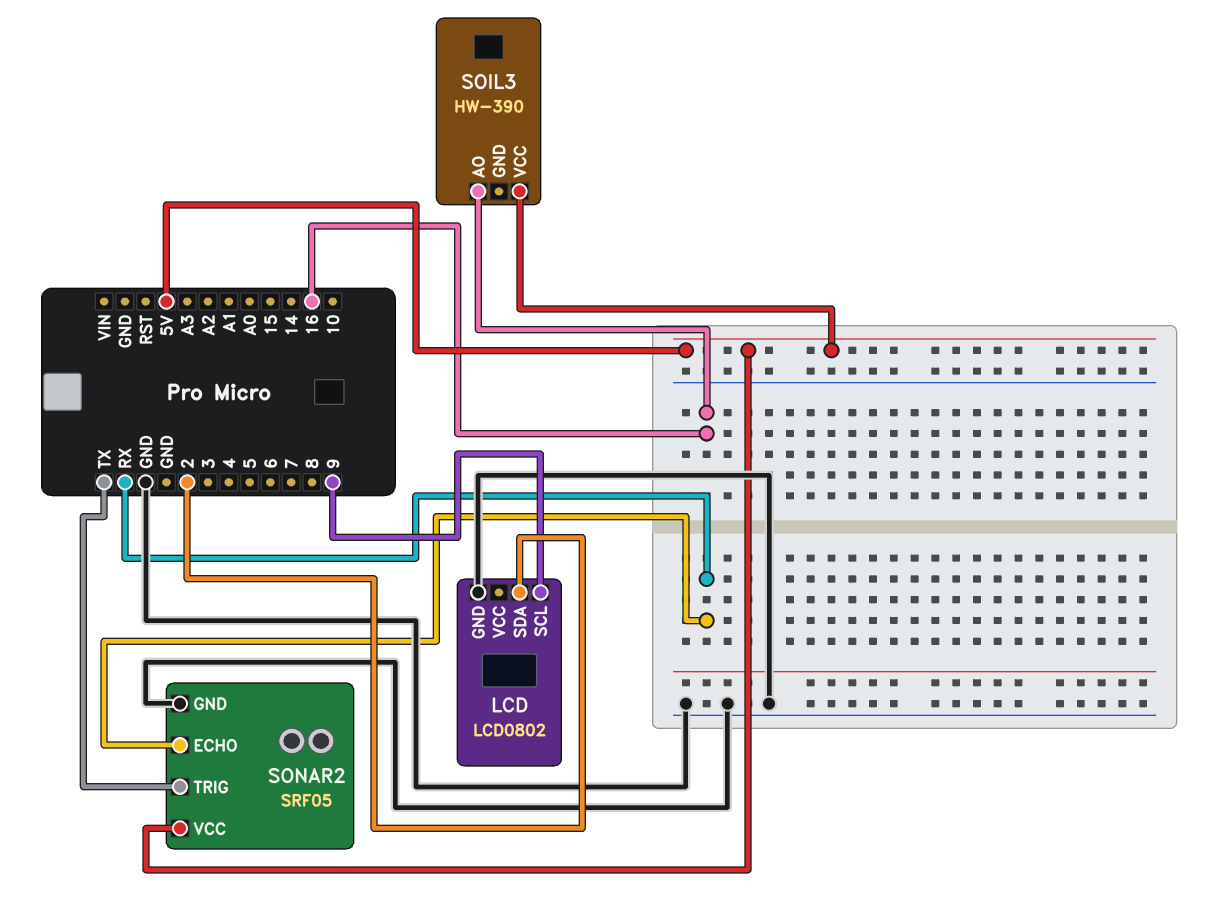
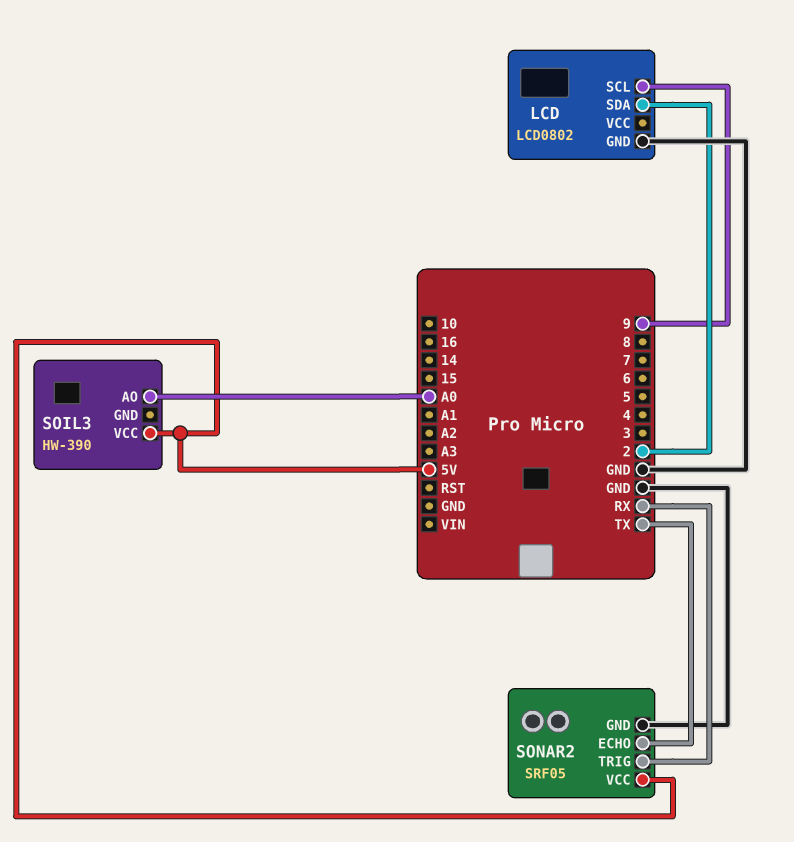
SOIL3 pin AO: 16 -> A0
SONAR2 pin ECHO: RX -> TX
SONAR2 pin TRIG: TX -> RX

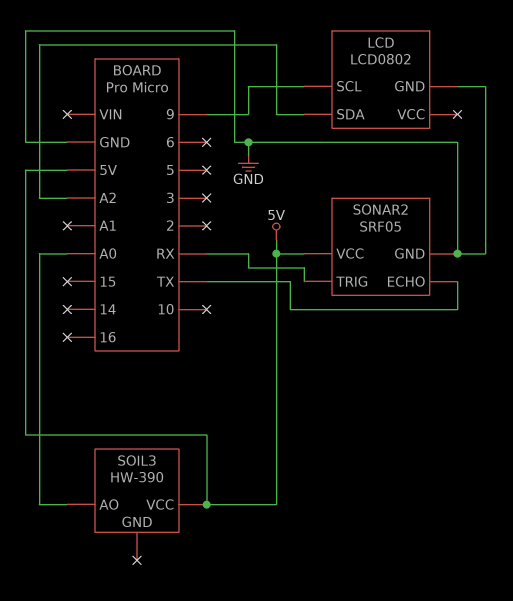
LCD pin SDA: 2 -> A2

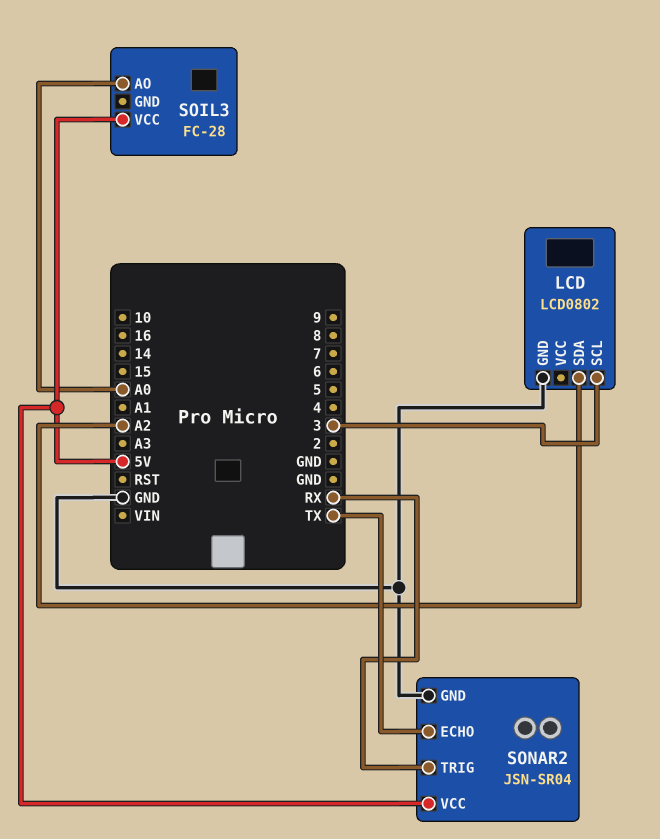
LCD pin SCL: 9 -> 3
SOIL3: HW-390 -> FC-28
SONAR2: SRF05 -> JSN-SR04

